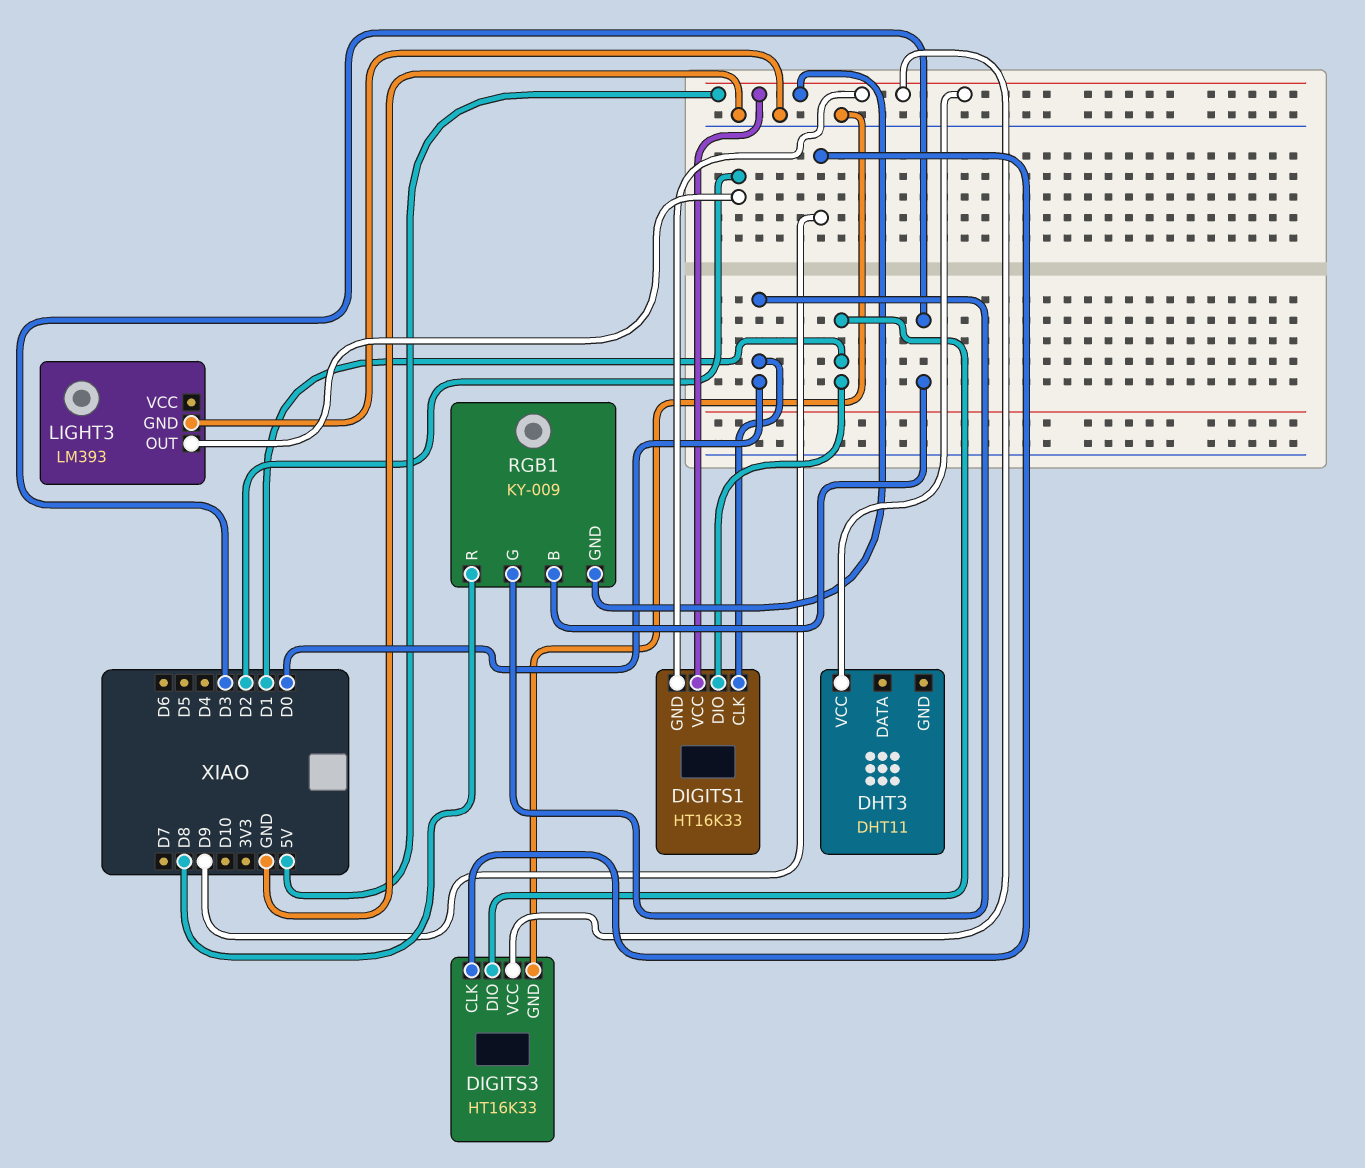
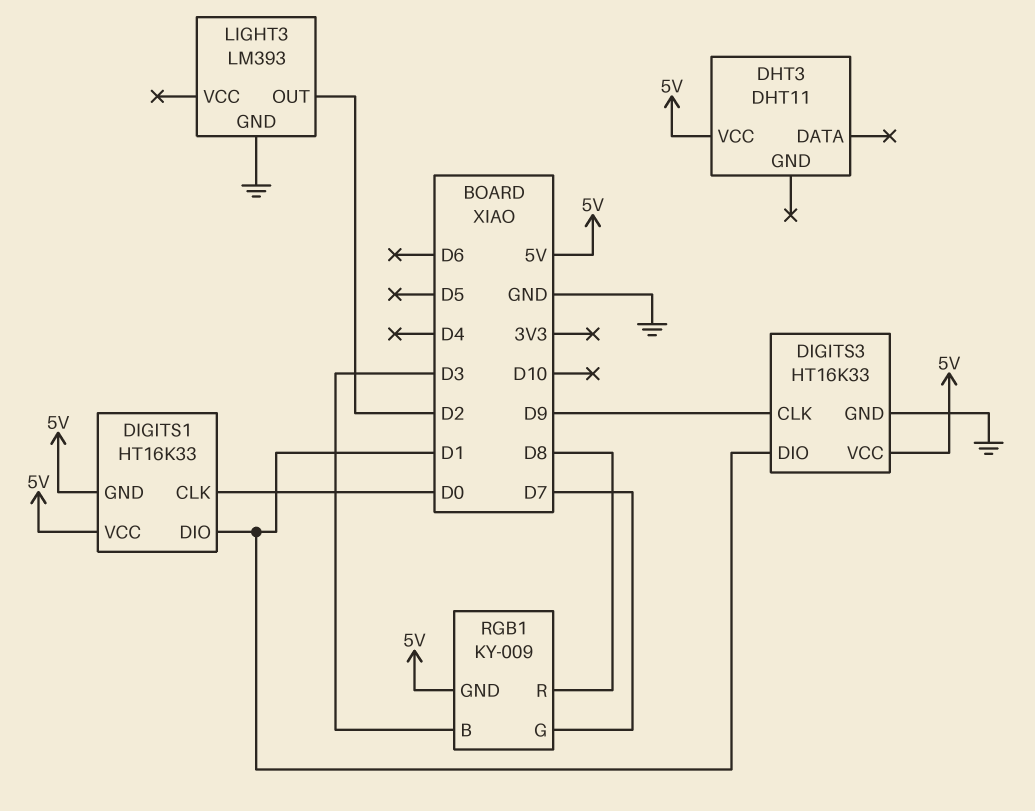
RGB1 pin G: D0 -> D7

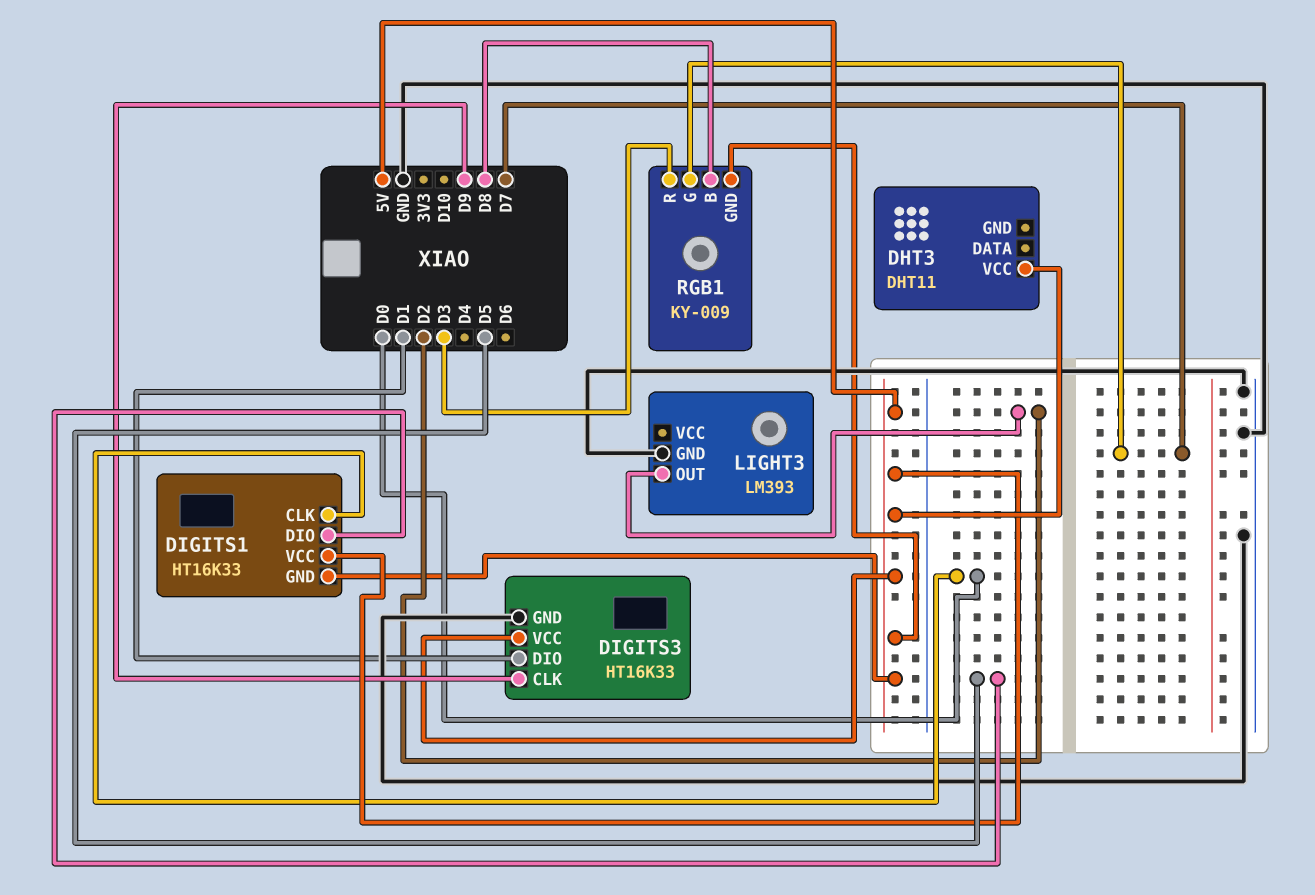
DIGITS1 pin DIO: D1 -> D5
RGB1 pin B: D3 -> D8
RGB1 pin R: D8 -> D3

